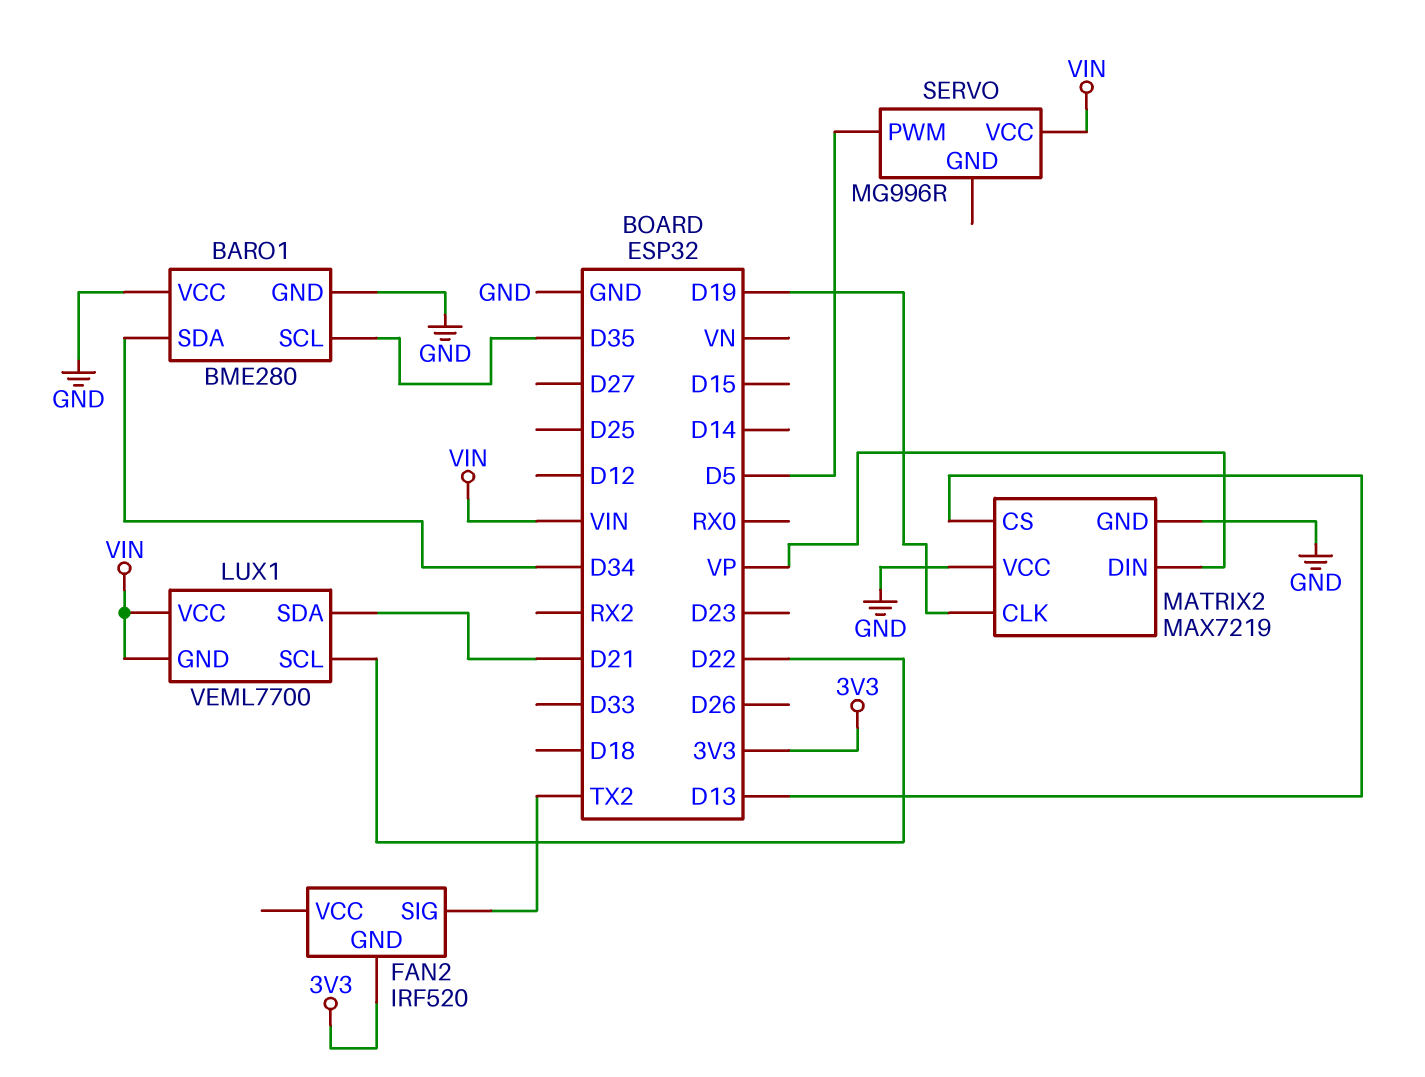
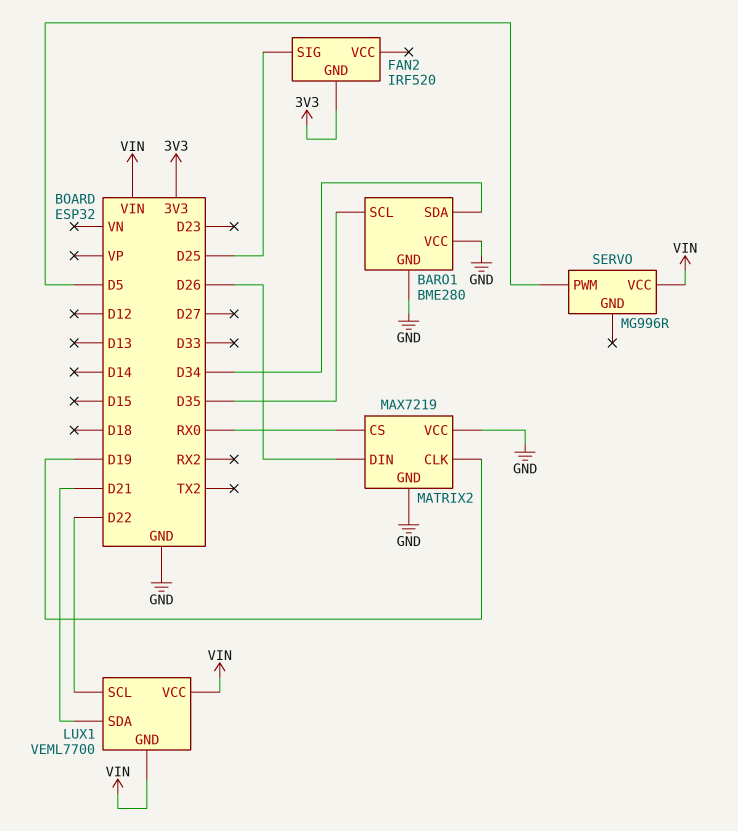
FAN2 pin SIG: TX2 -> D25
MATRIX2 pin CS: D13 -> RX0
MATRIX2 pin DIN: VP -> D26

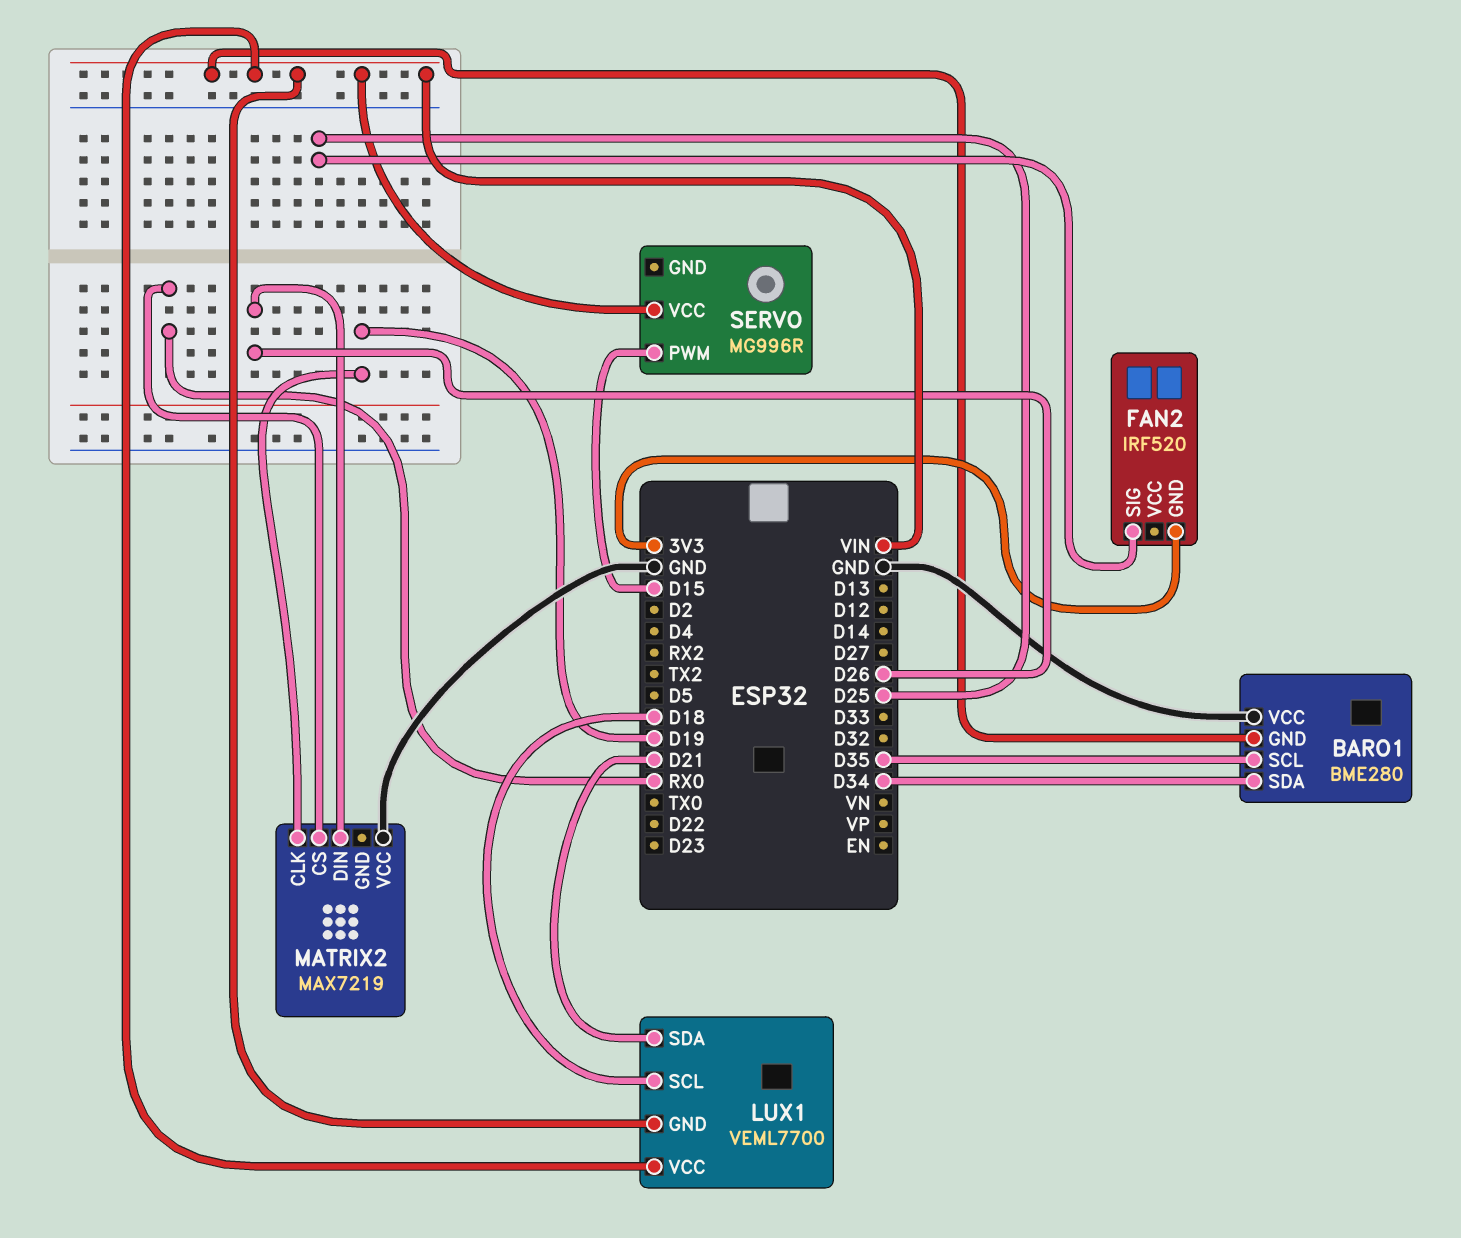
BARO1 pin GND: GND -> VIN
LUX1 pin SCL: D22 -> D18
MATRIX2 pin GND: GND -> none
SERVO pin PWM: D5 -> D15

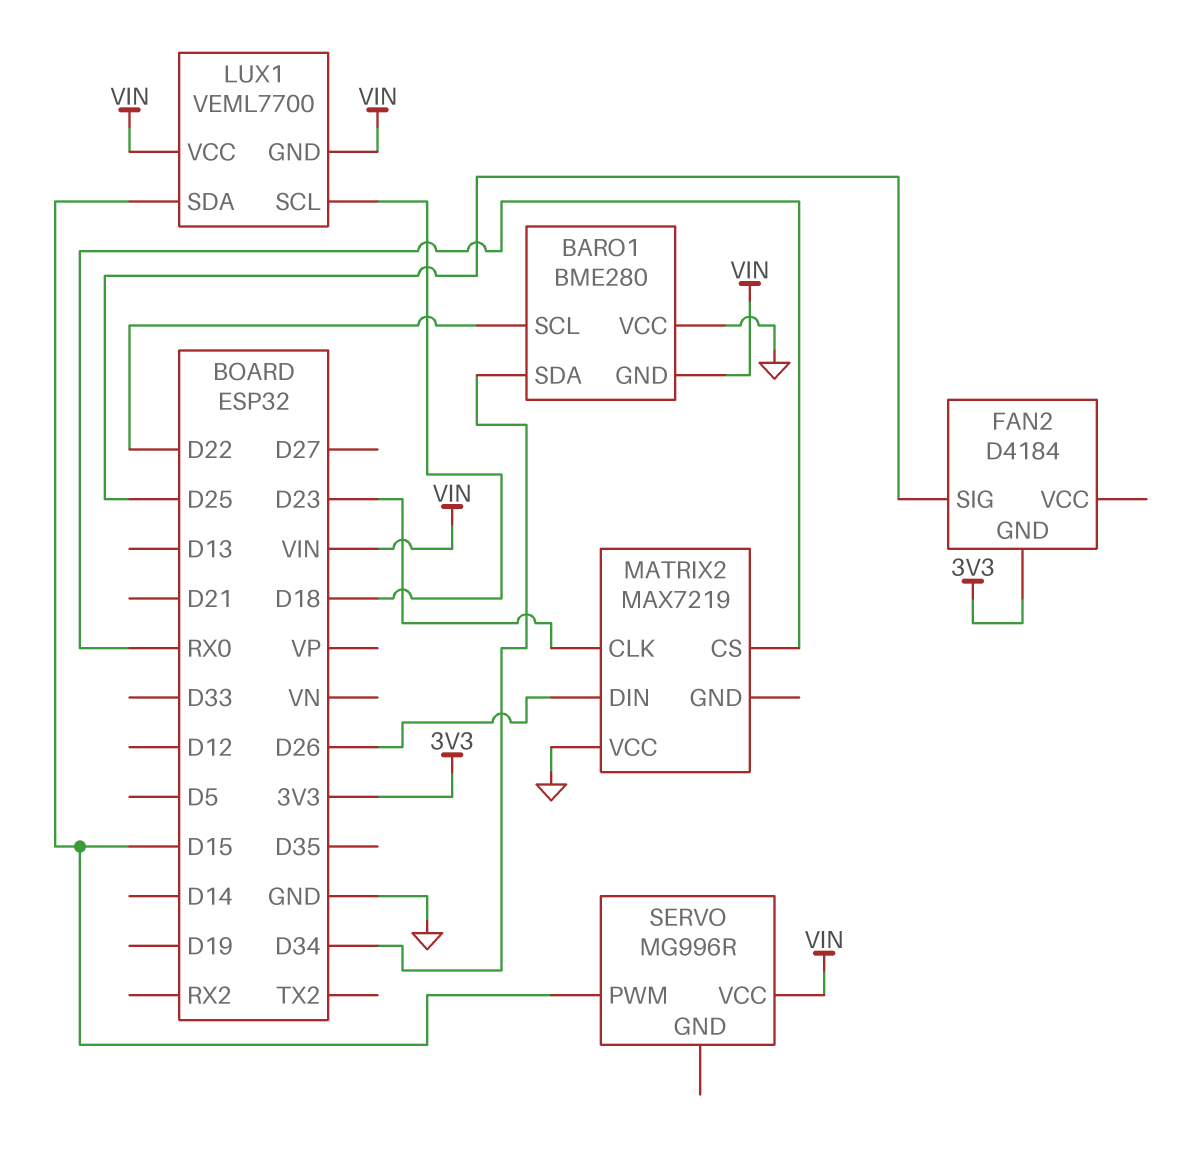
BARO1 pin SCL: D35 -> D22
FAN2: IRF520 -> D4184
LUX1 pin SDA: D21 -> D15
MATRIX2 pin CLK: D19 -> D23

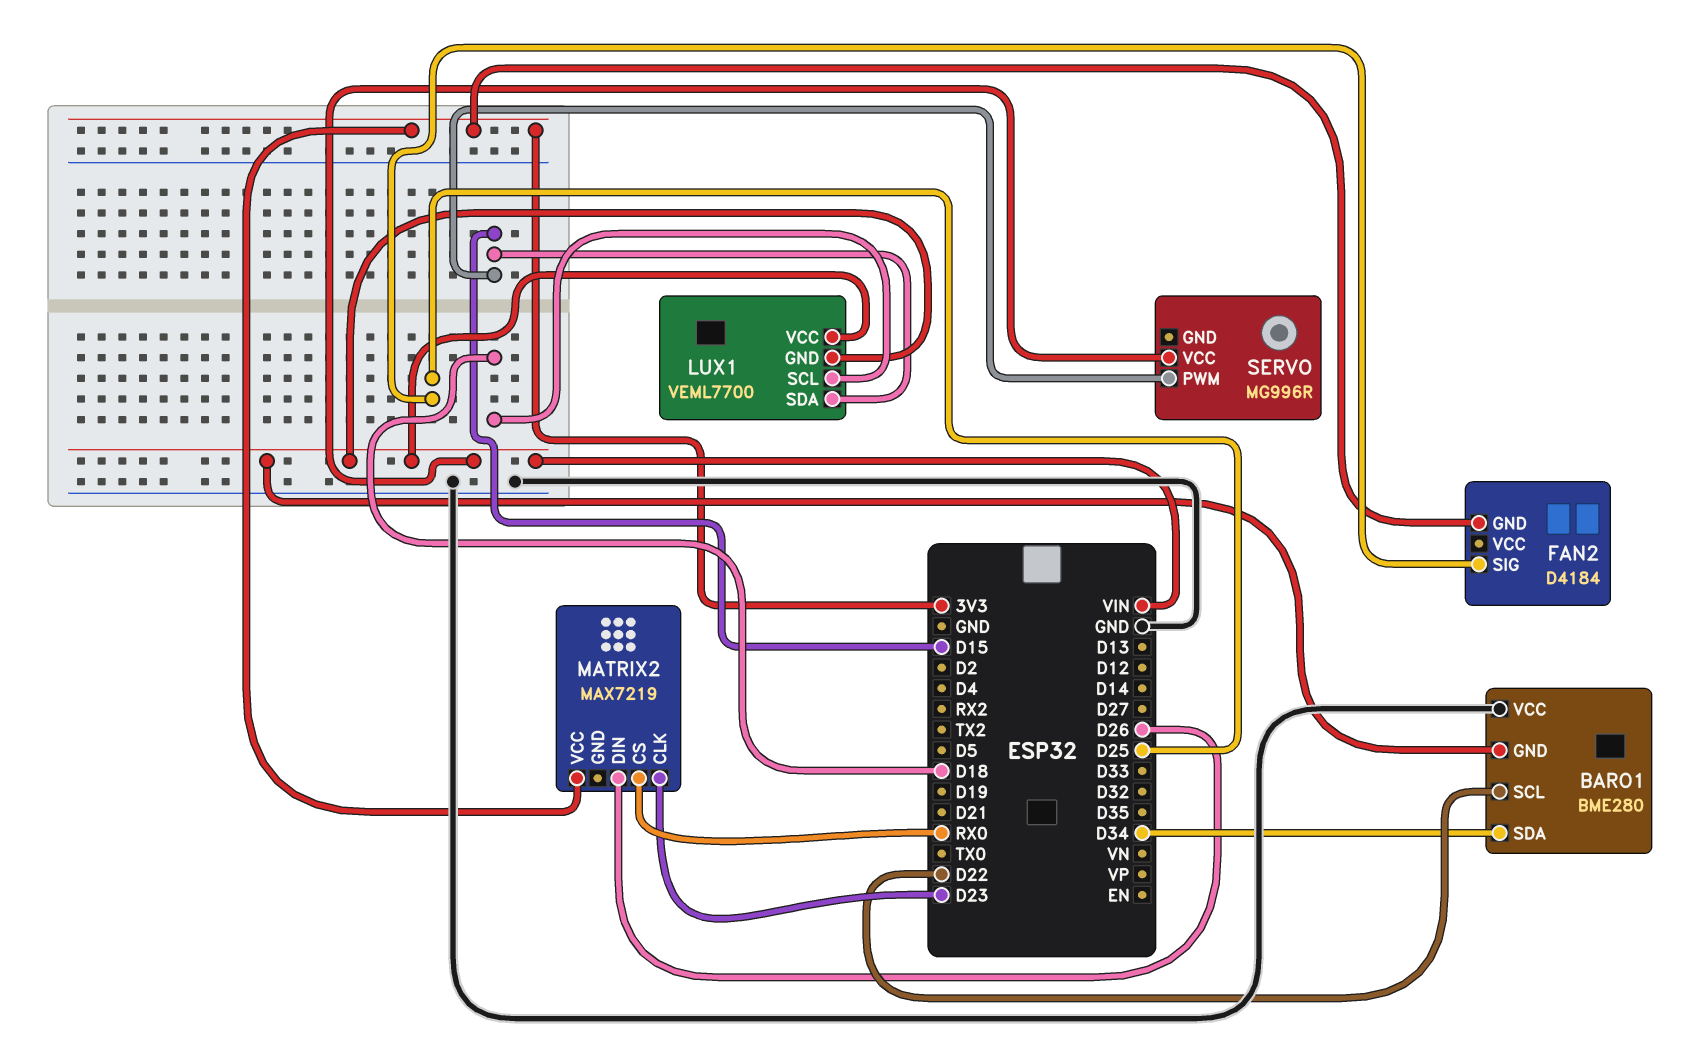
MATRIX2 pin VCC: GND -> 3V3

